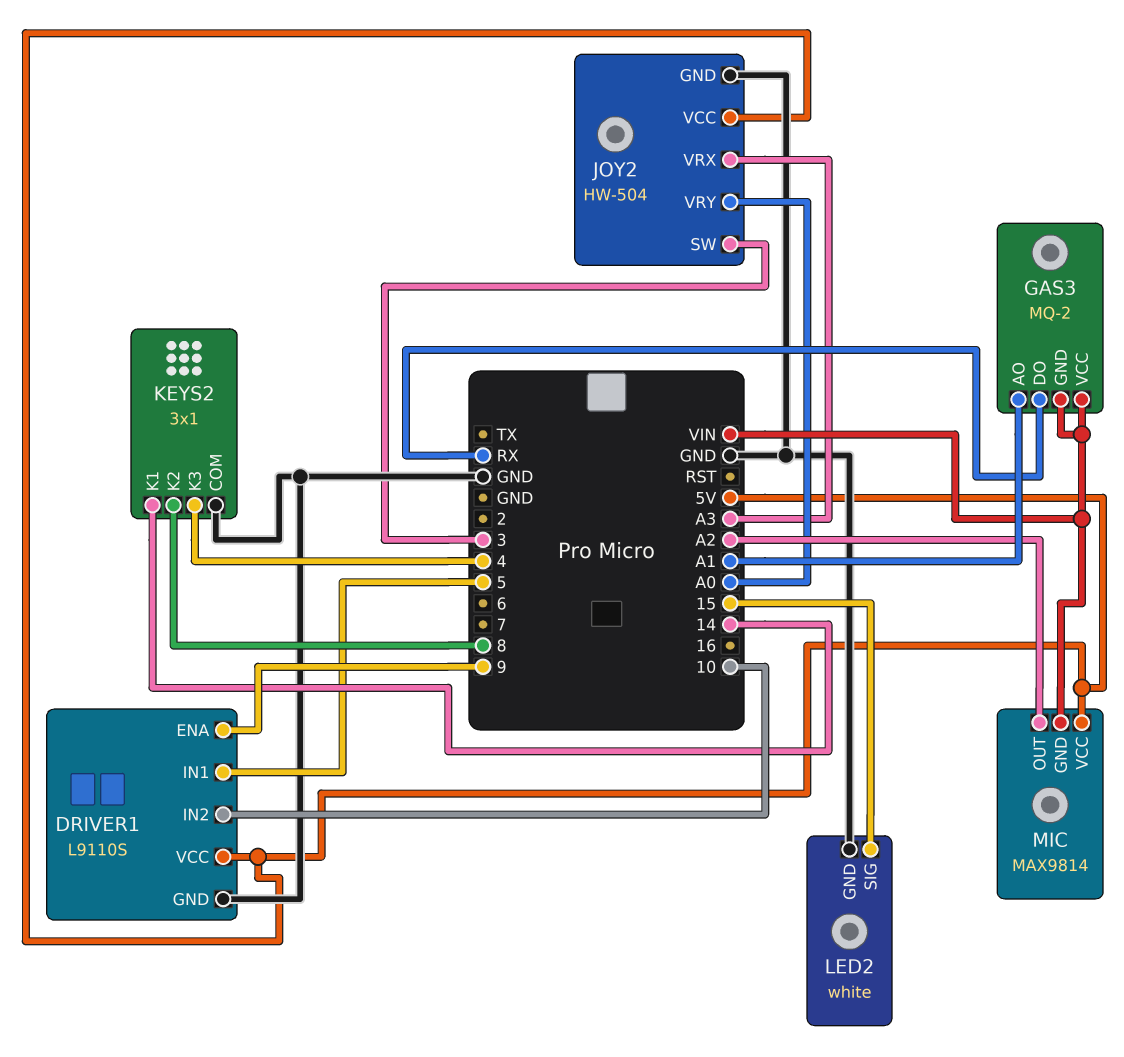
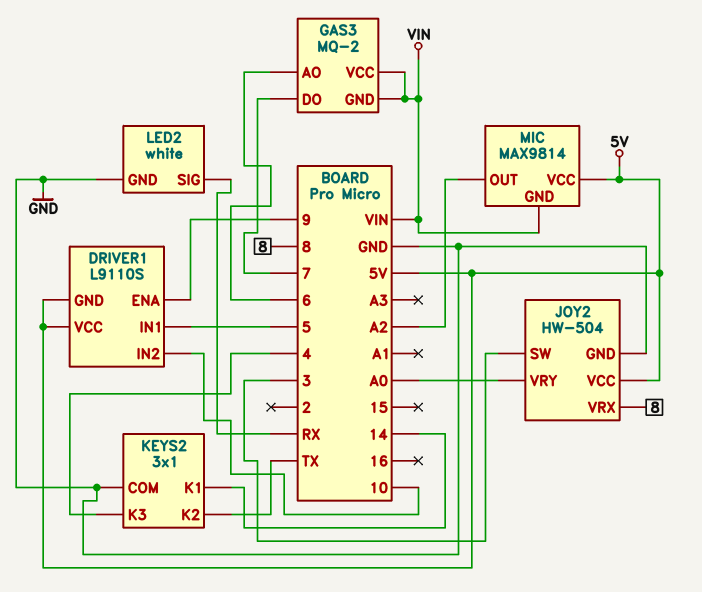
DRIVER1 pin GND: GND -> 5V
GAS3 pin AO: A1 -> 6
GAS3 pin DO: RX -> 7
JOY2 pin VRX: A3 -> 8
KEYS2 pin K2: 8 -> TX
LED2 pin SIG: 15 -> RX

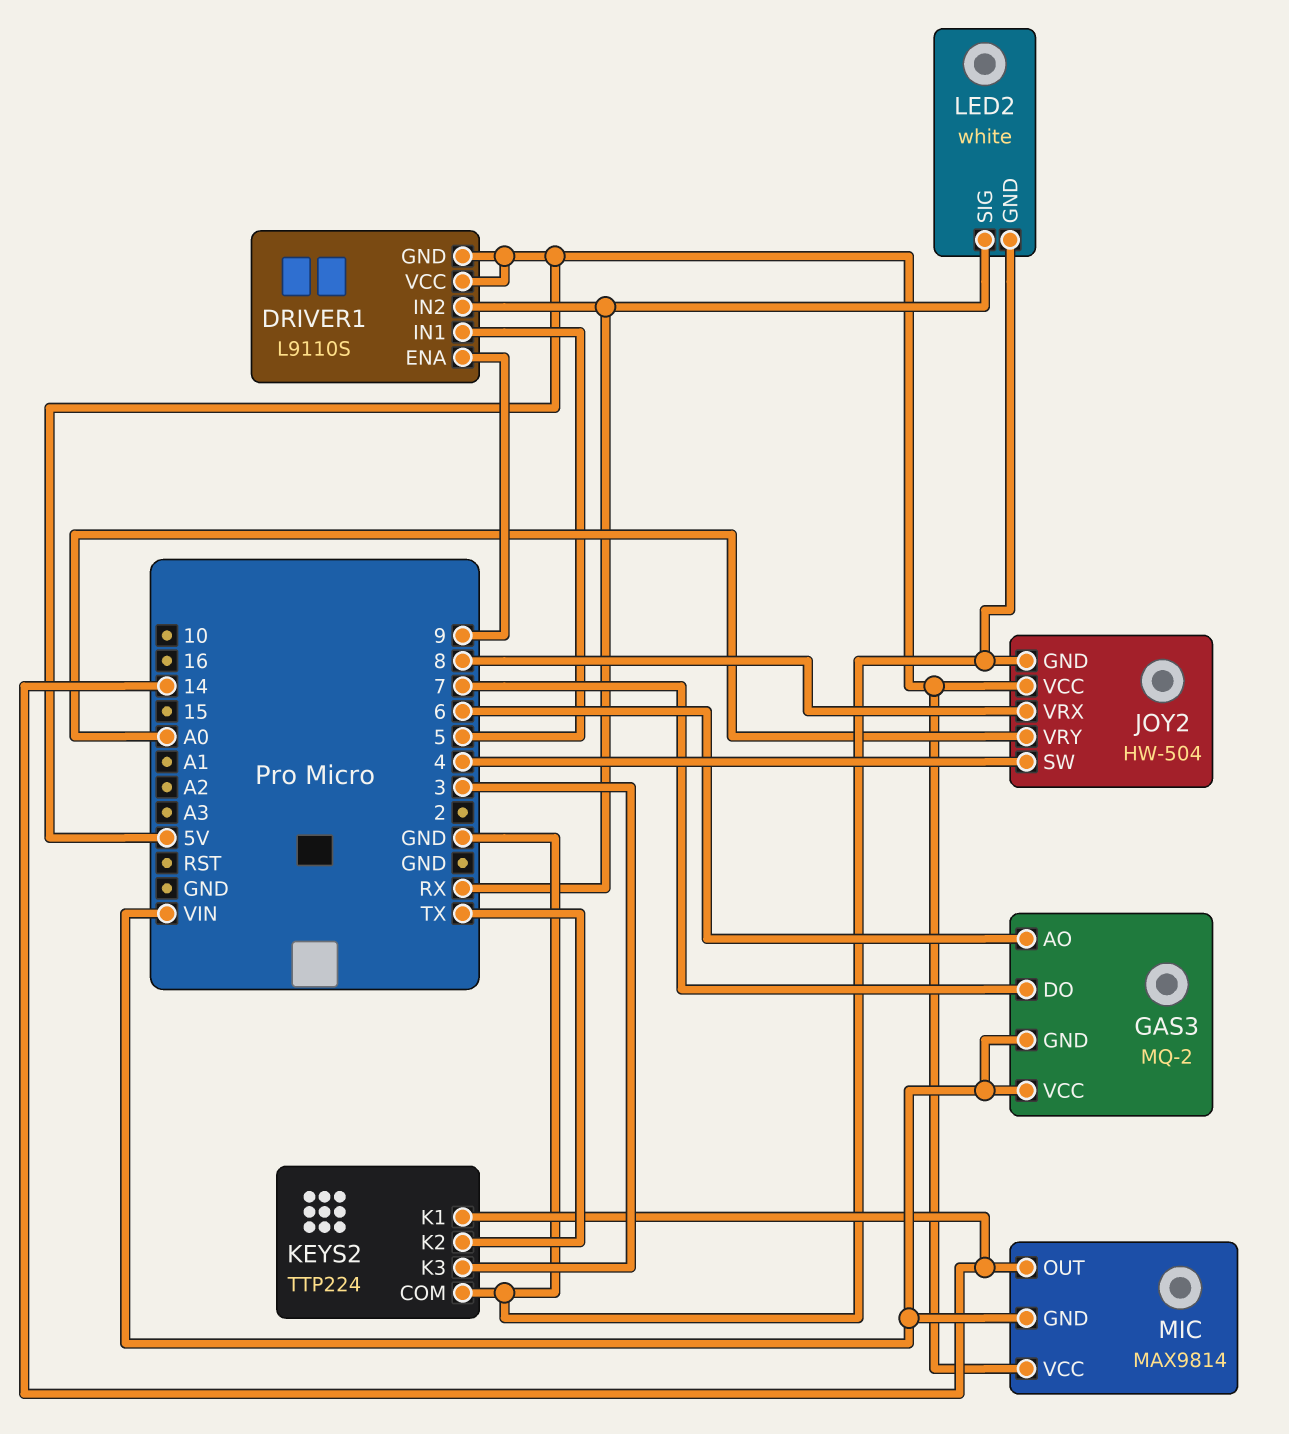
DRIVER1 pin IN2: 10 -> RX
JOY2 pin SW: 3 -> 4
KEYS2: 3x1 -> TTP224
KEYS2 pin K3: 4 -> 3
MIC pin OUT: A2 -> 14

